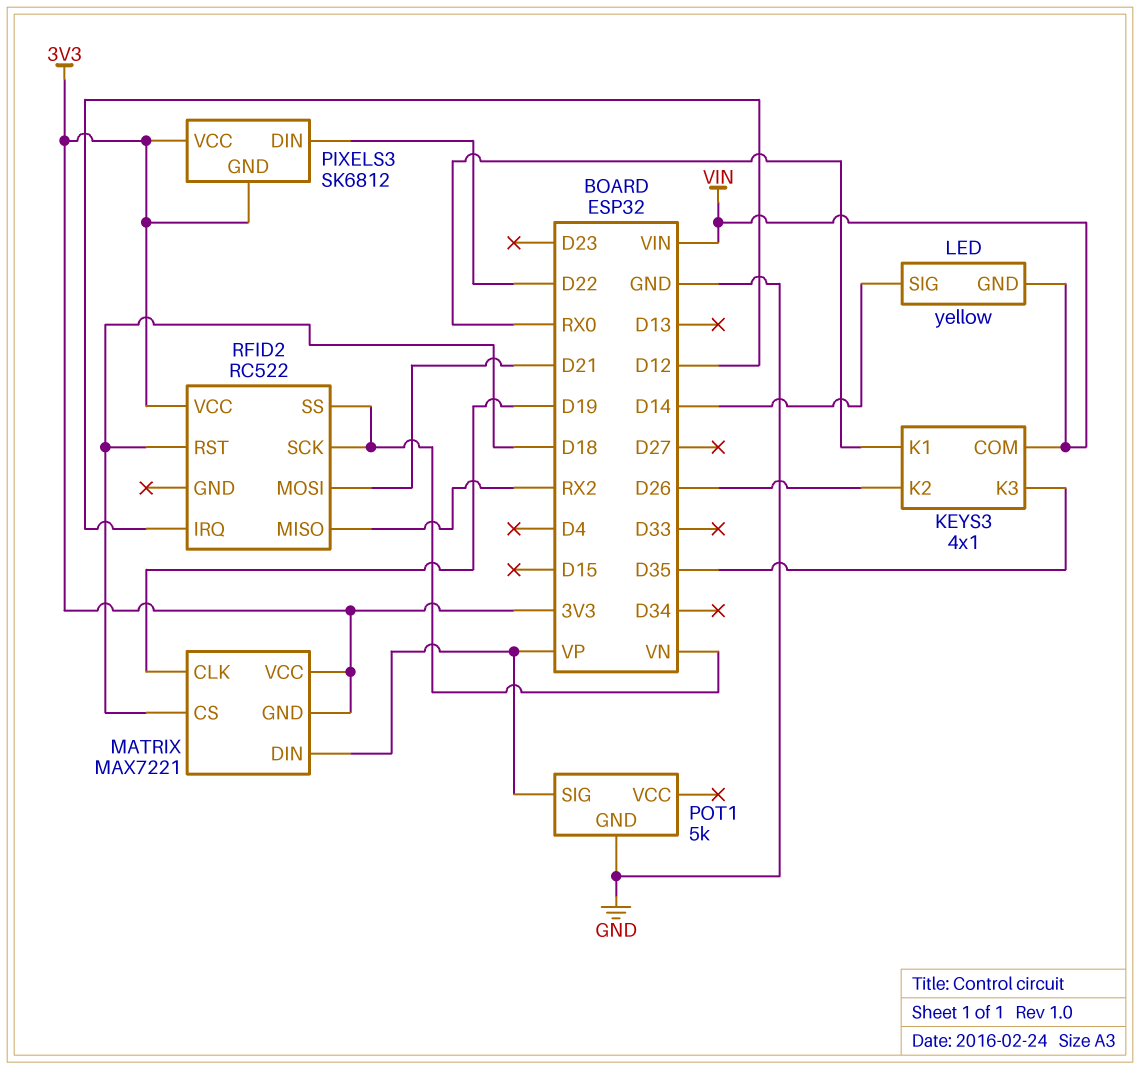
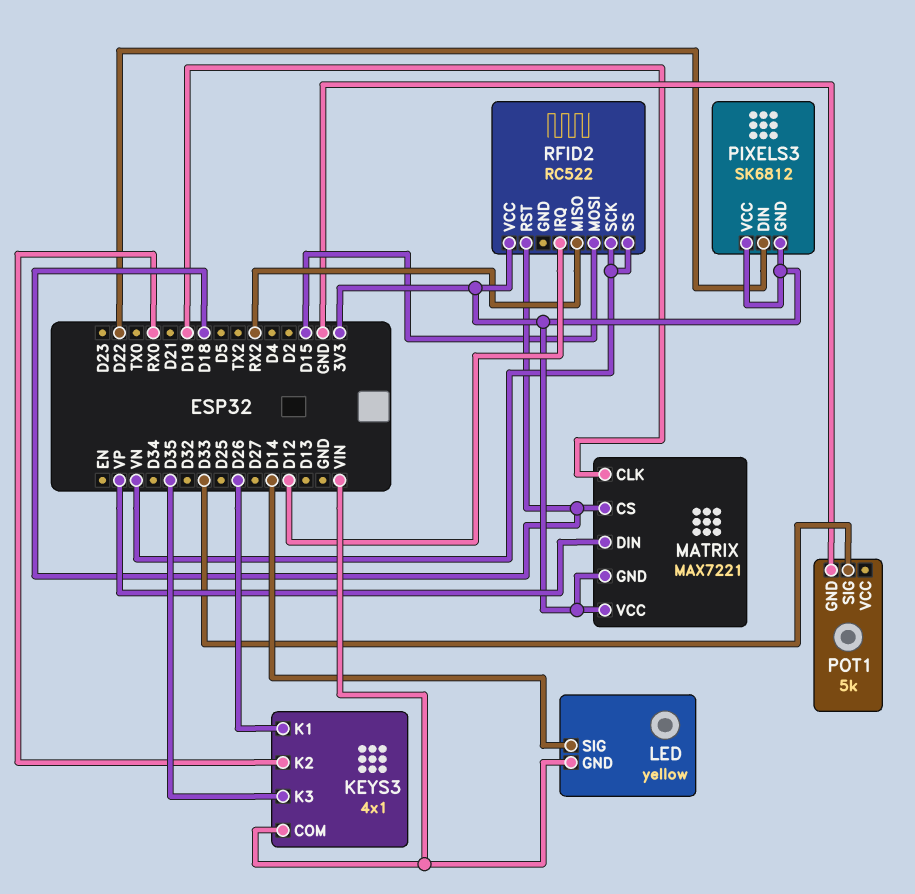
KEYS3 pin K1: RX0 -> D26
KEYS3 pin K2: D26 -> RX0
POT1 pin SIG: VP -> D33
RFID2 pin MOSI: D21 -> D15

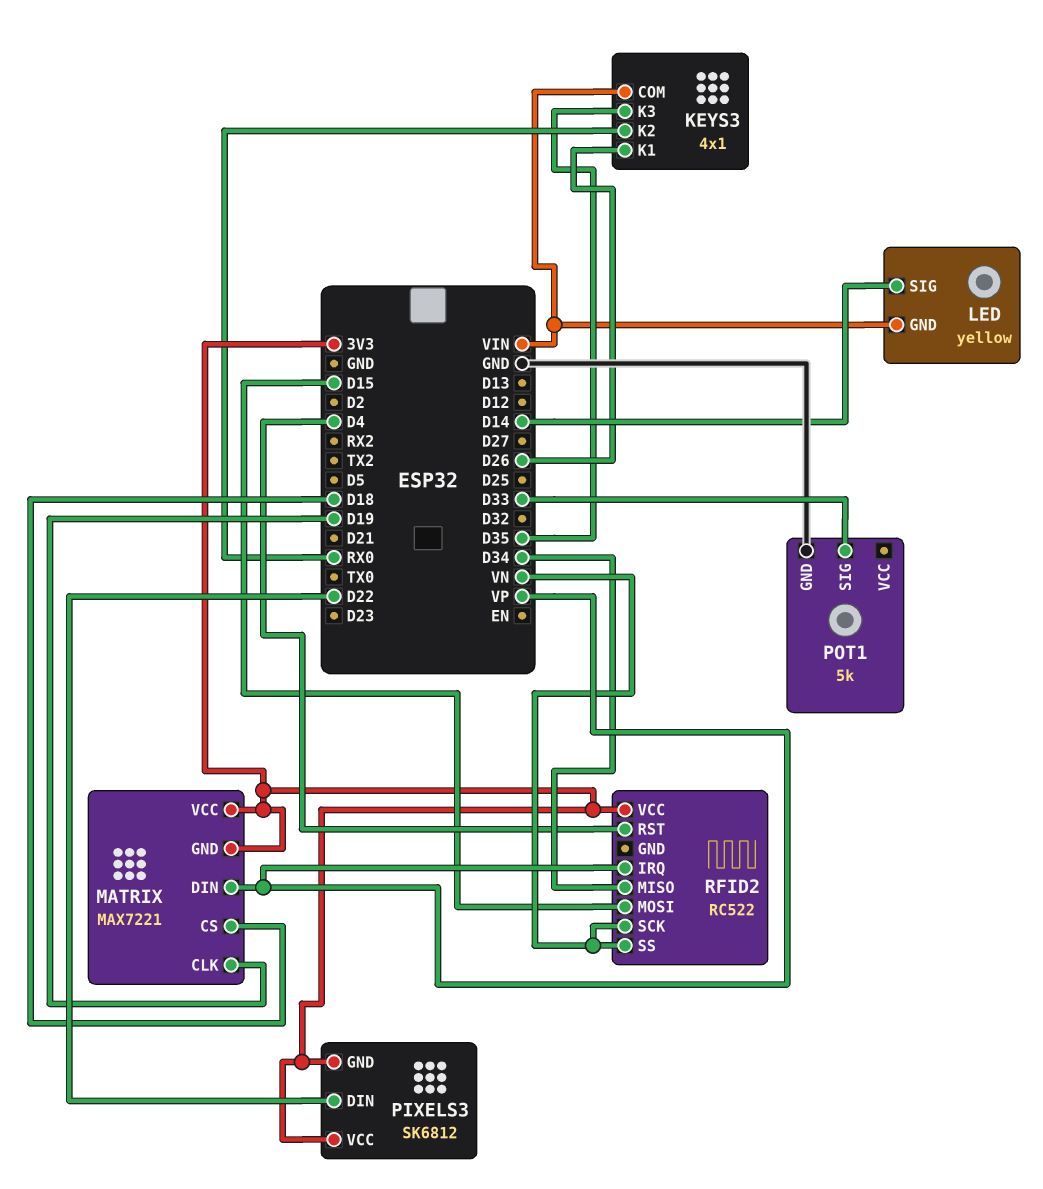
RFID2 pin IRQ: D12 -> VP
RFID2 pin MISO: RX2 -> D34
RFID2 pin RST: D18 -> D4

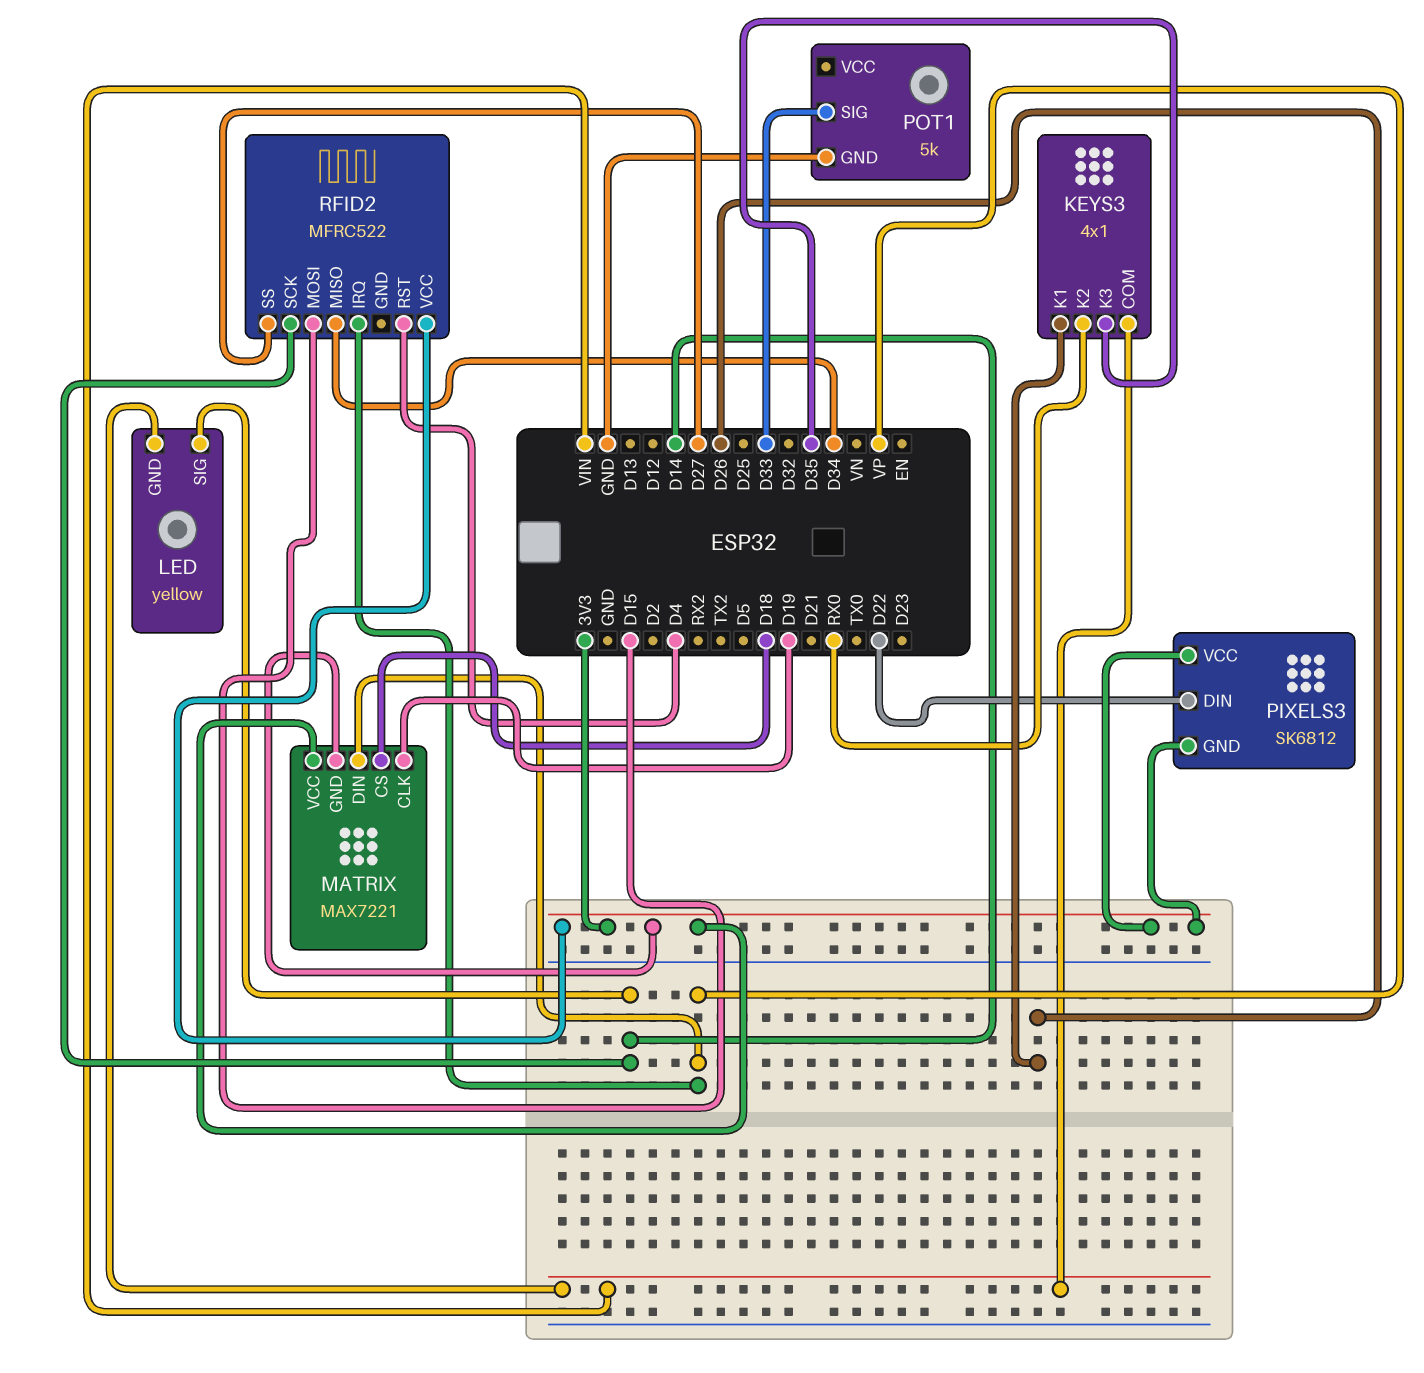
RFID2: RC522 -> MFRC522
RFID2 pin SCK: VN -> D14
RFID2 pin SS: VN -> D27

